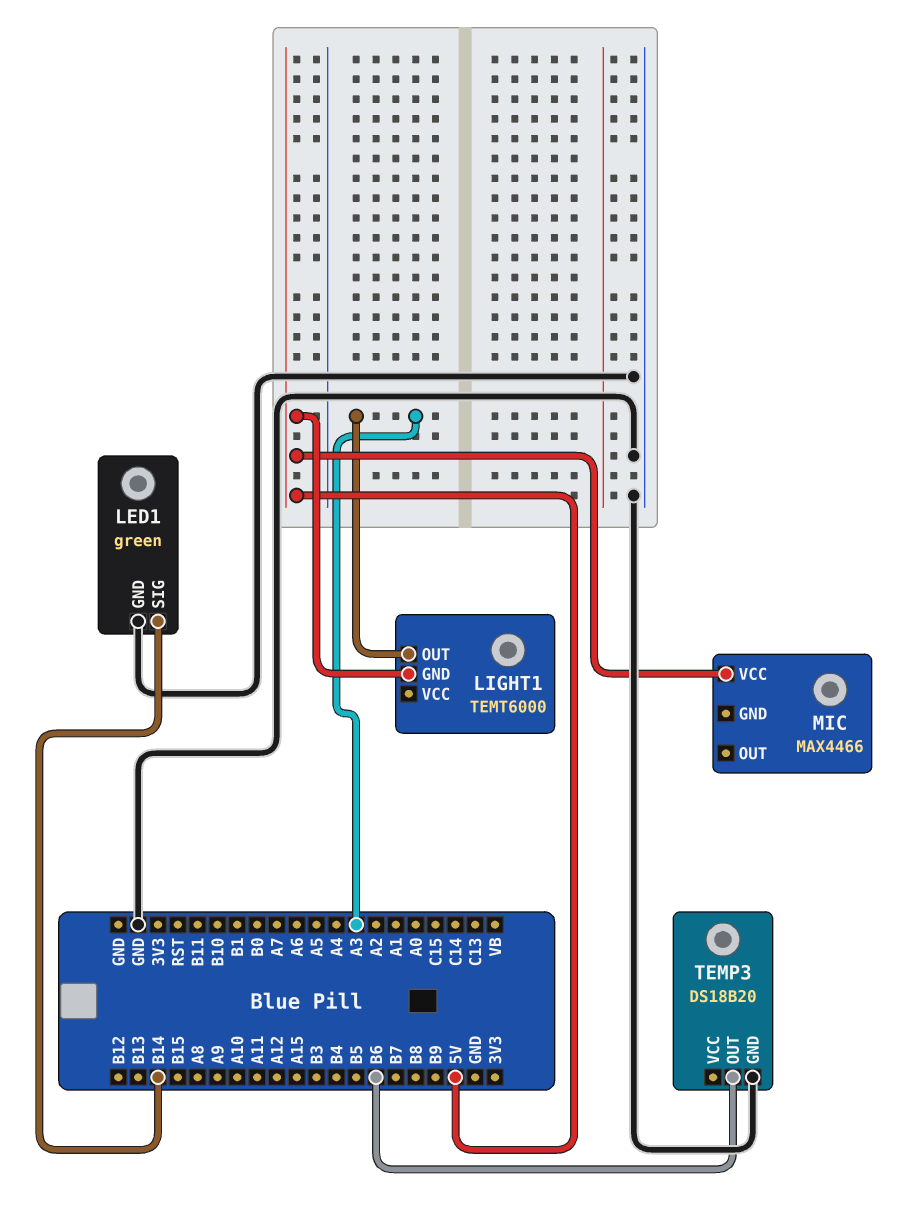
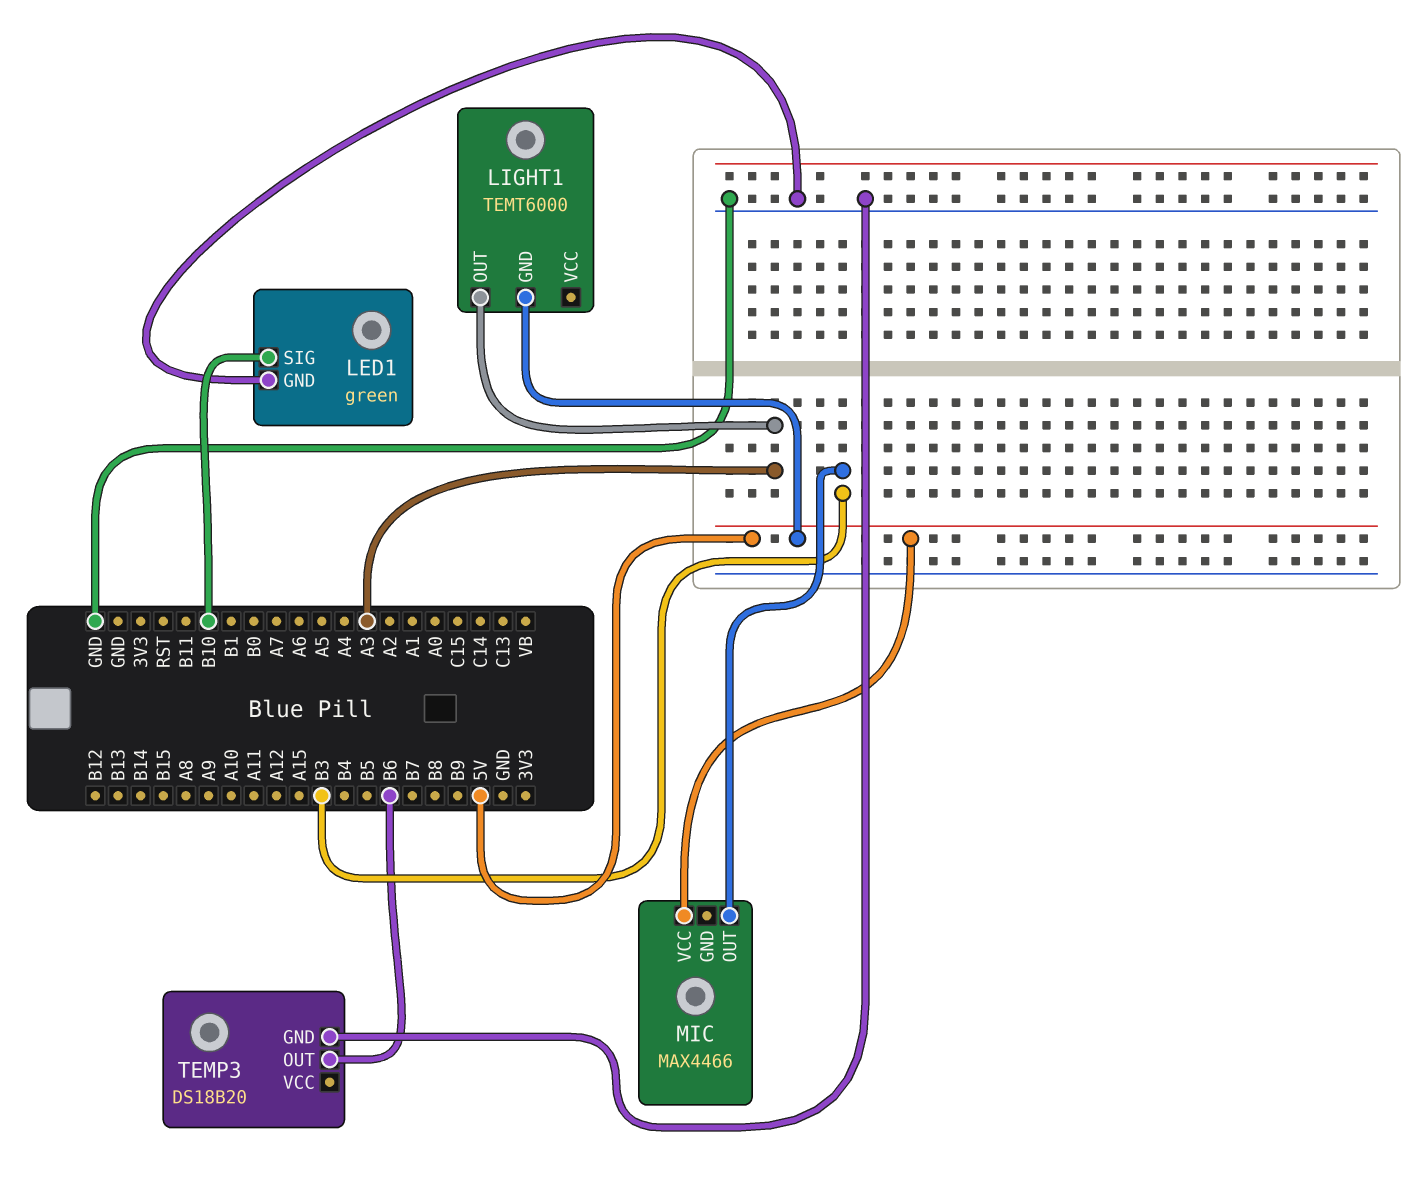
LED1 pin SIG: B14 -> B10
MIC pin OUT: none -> B3

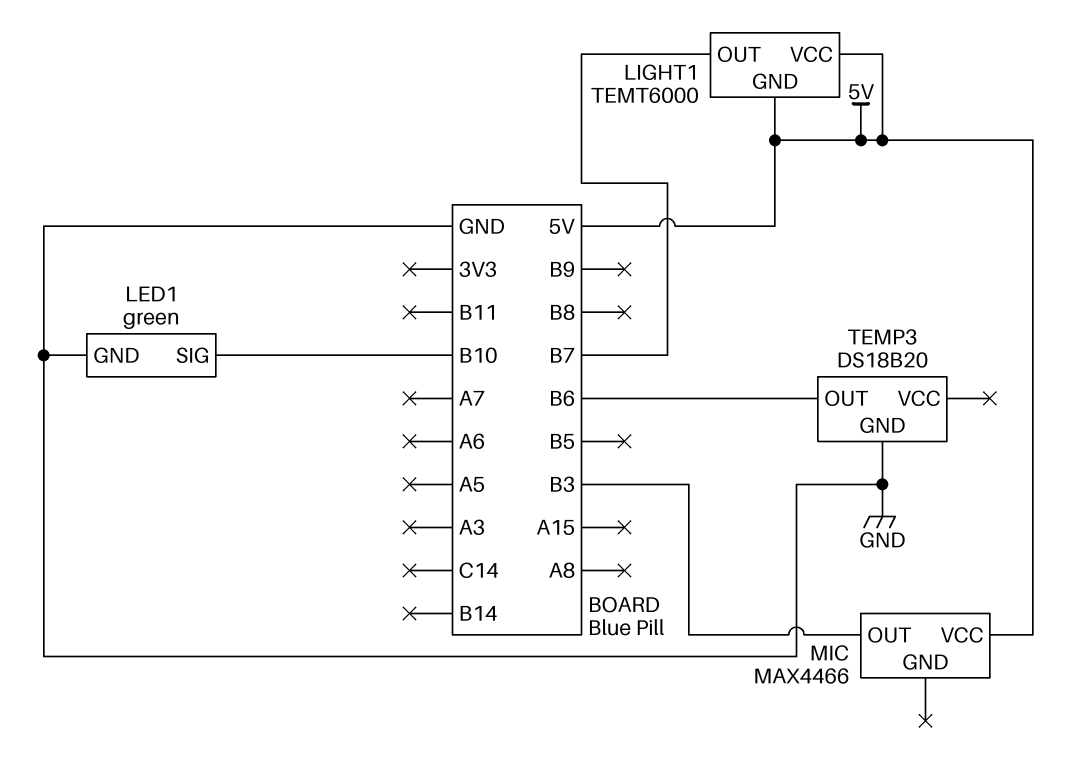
LIGHT1 pin OUT: A3 -> B7
LIGHT1 pin VCC: none -> 5V

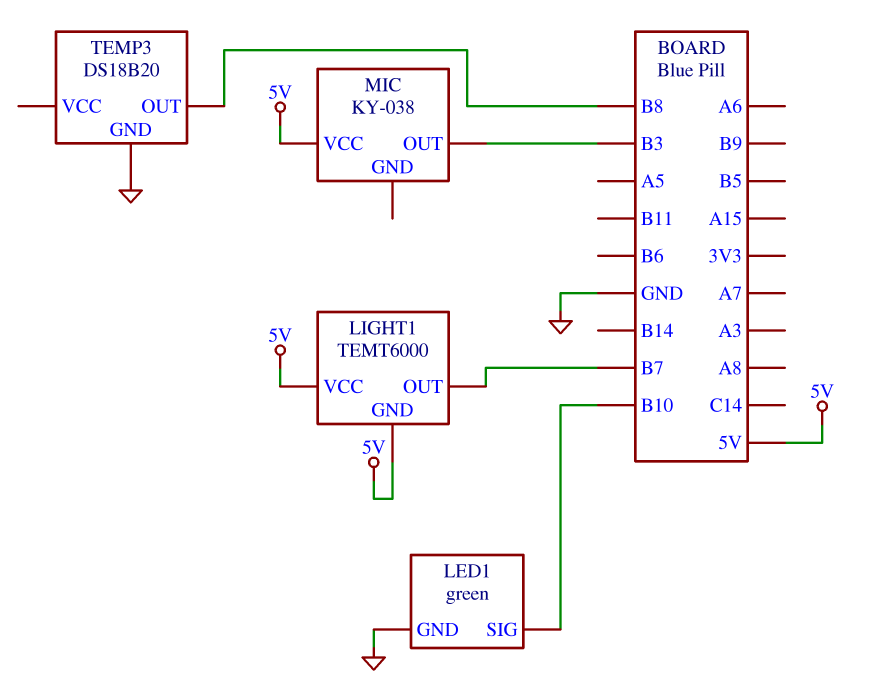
MIC: MAX4466 -> KY-038
TEMP3 pin OUT: B6 -> B8

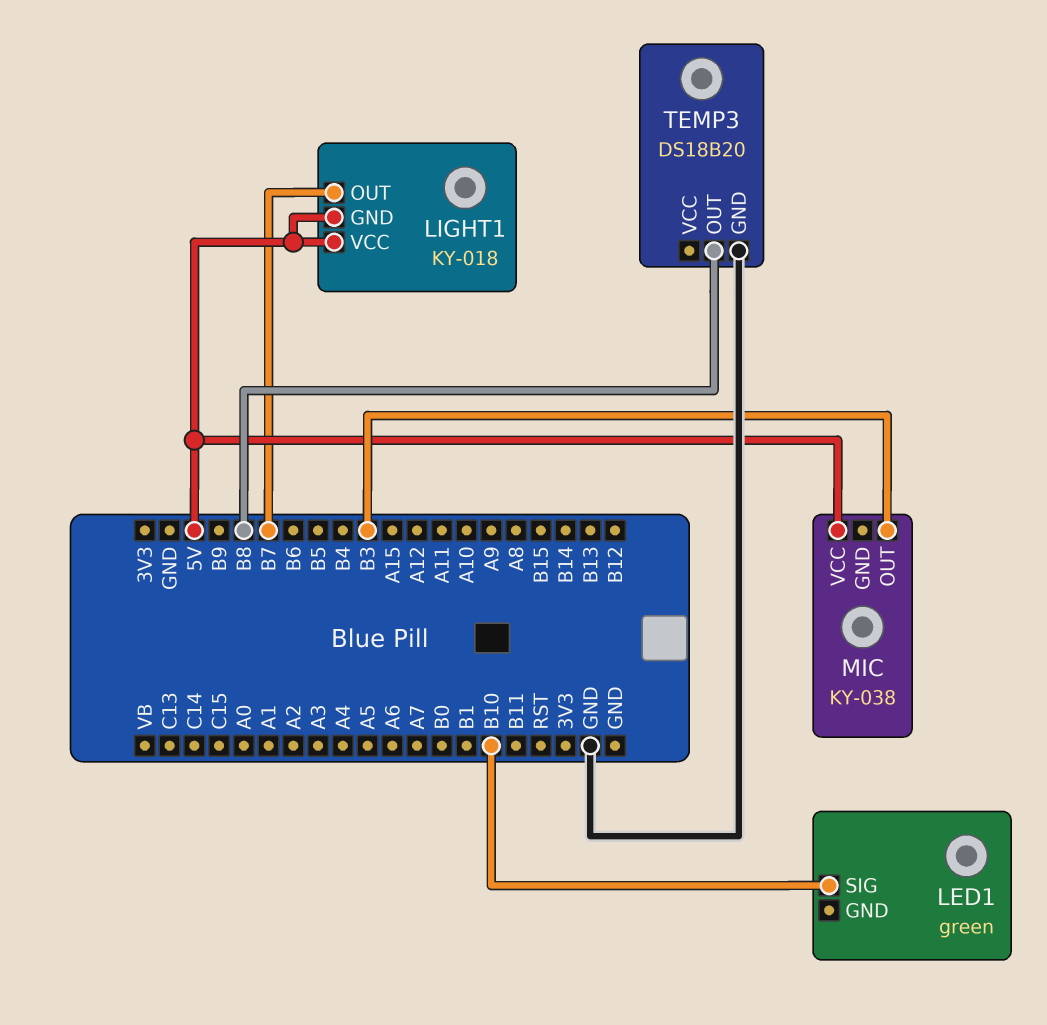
LED1 pin GND: GND -> none
LIGHT1: TEMT6000 -> KY-018

